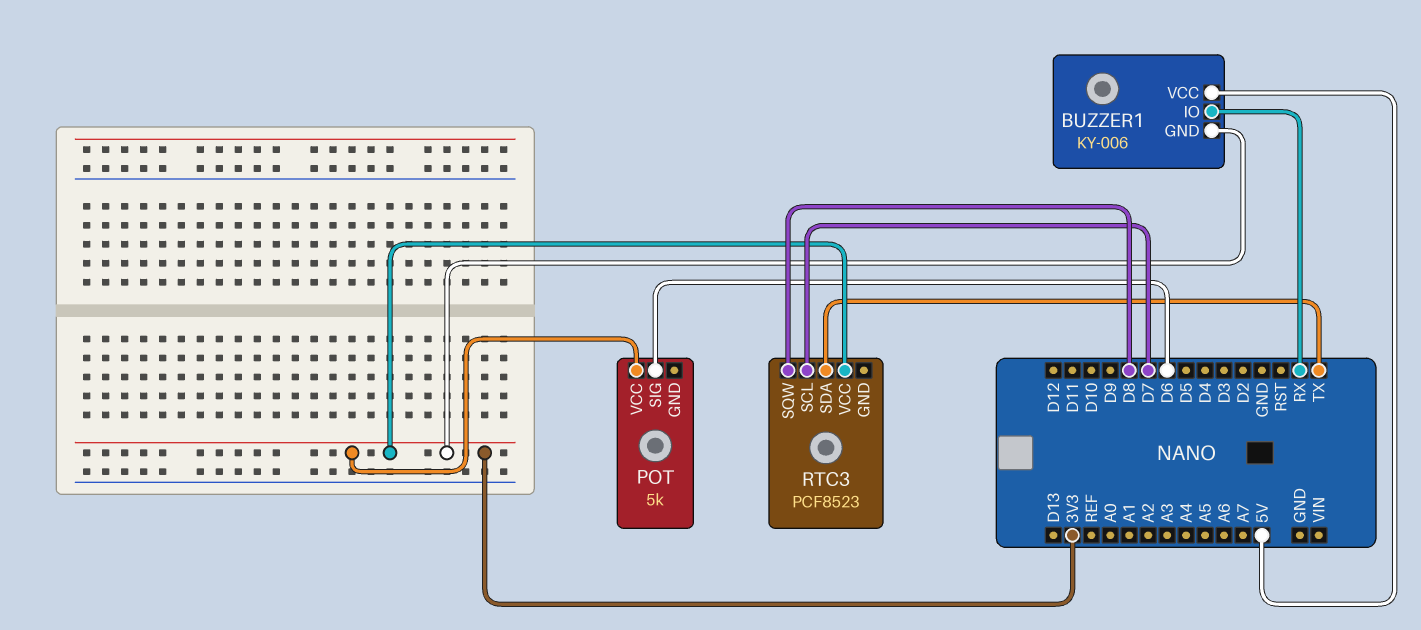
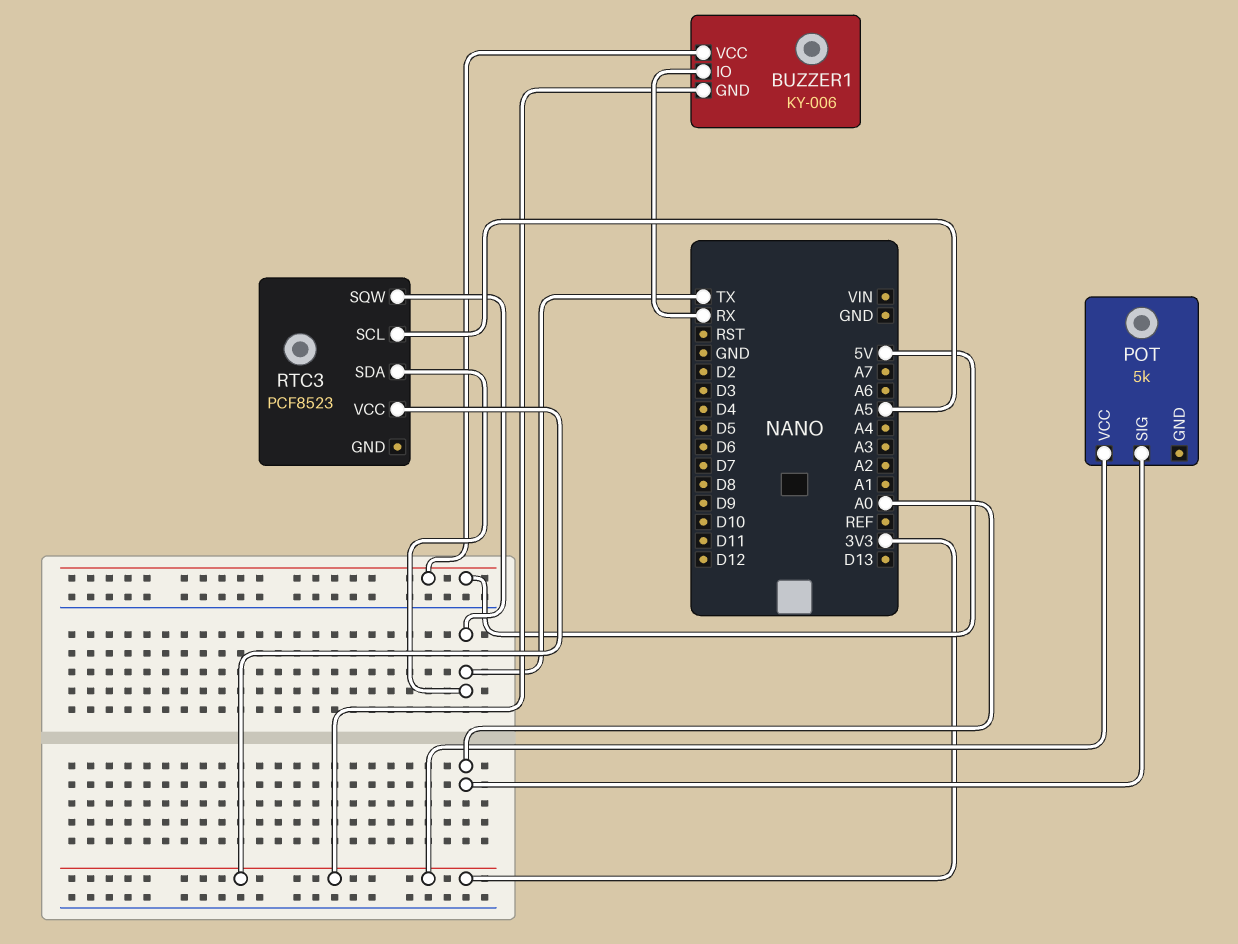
POT pin SIG: D6 -> A0
RTC3 pin SCL: D7 -> A5
RTC3 pin SQW: D8 -> TX

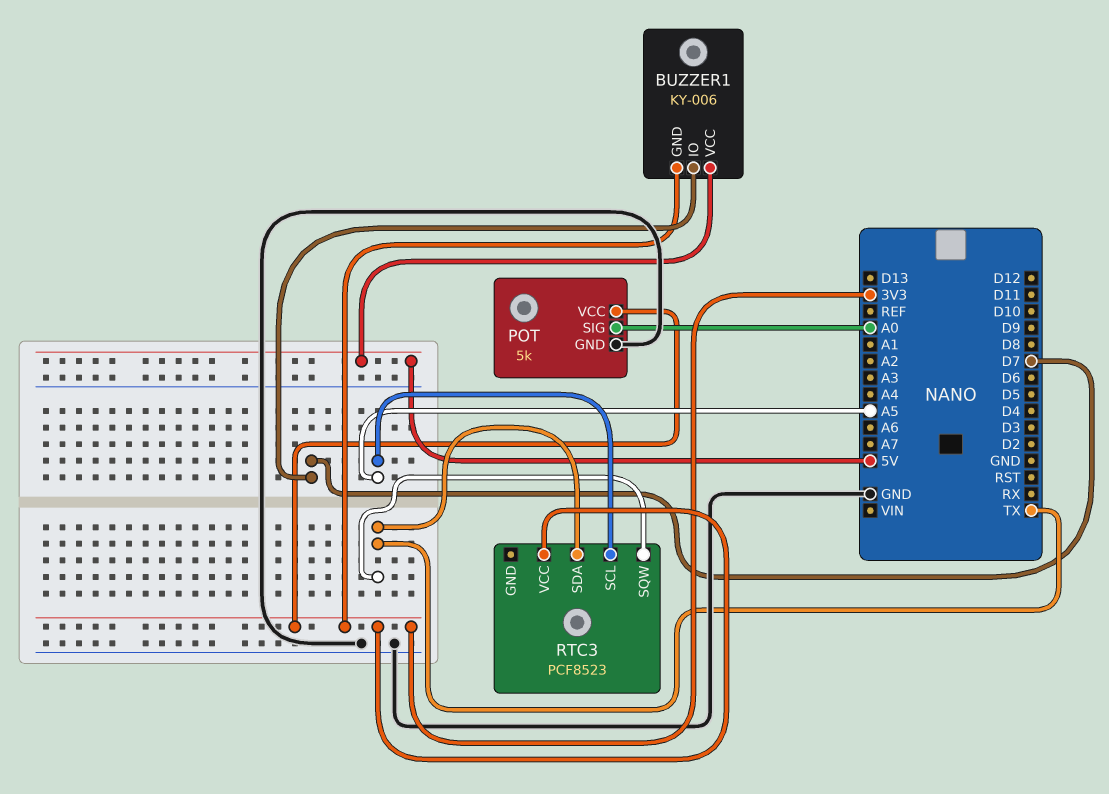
BUZZER1 pin IO: RX -> D7
POT pin GND: none -> GND

